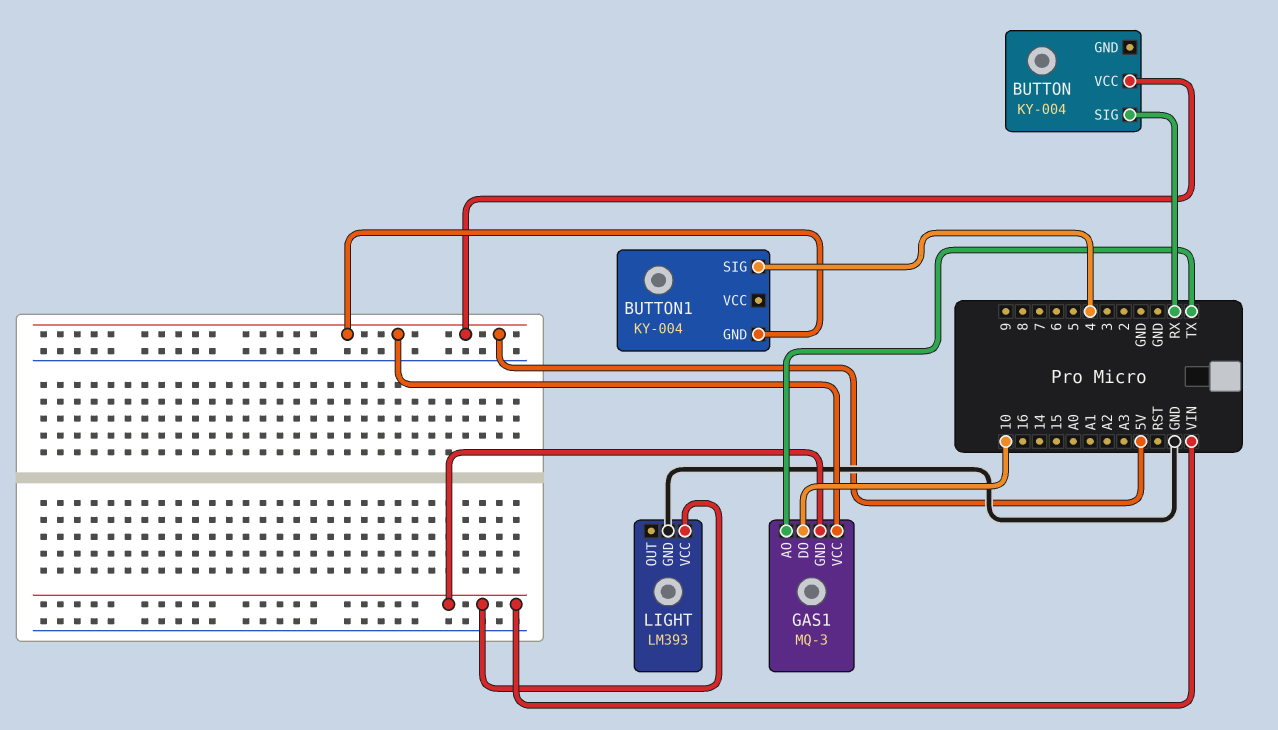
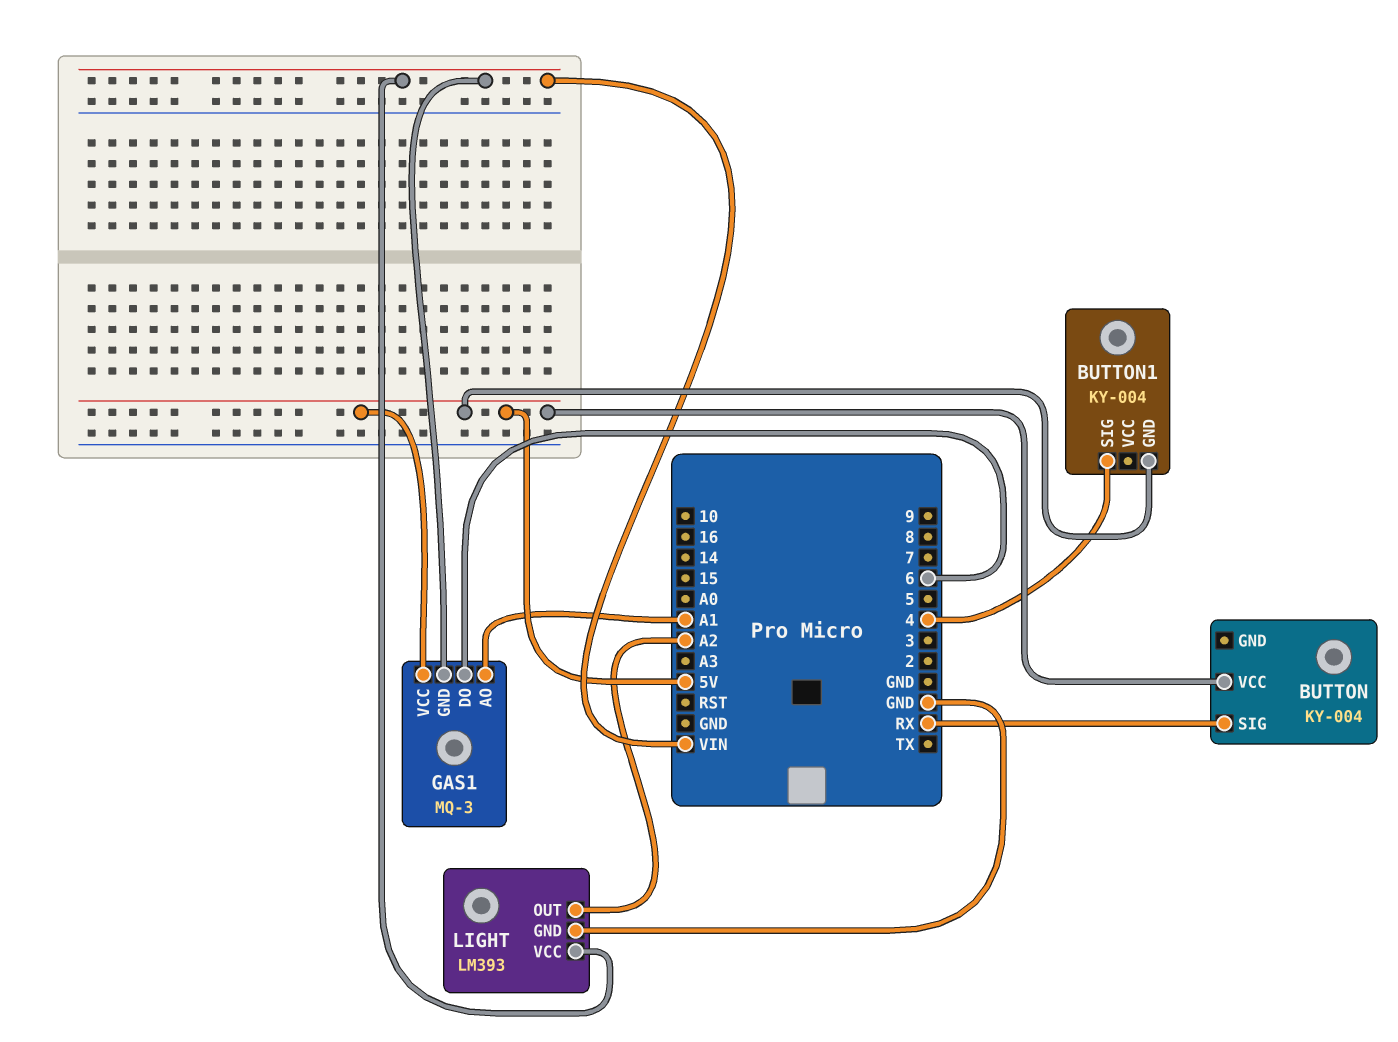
GAS1 pin AO: TX -> A1
GAS1 pin DO: 10 -> 6
LIGHT pin OUT: none -> A2

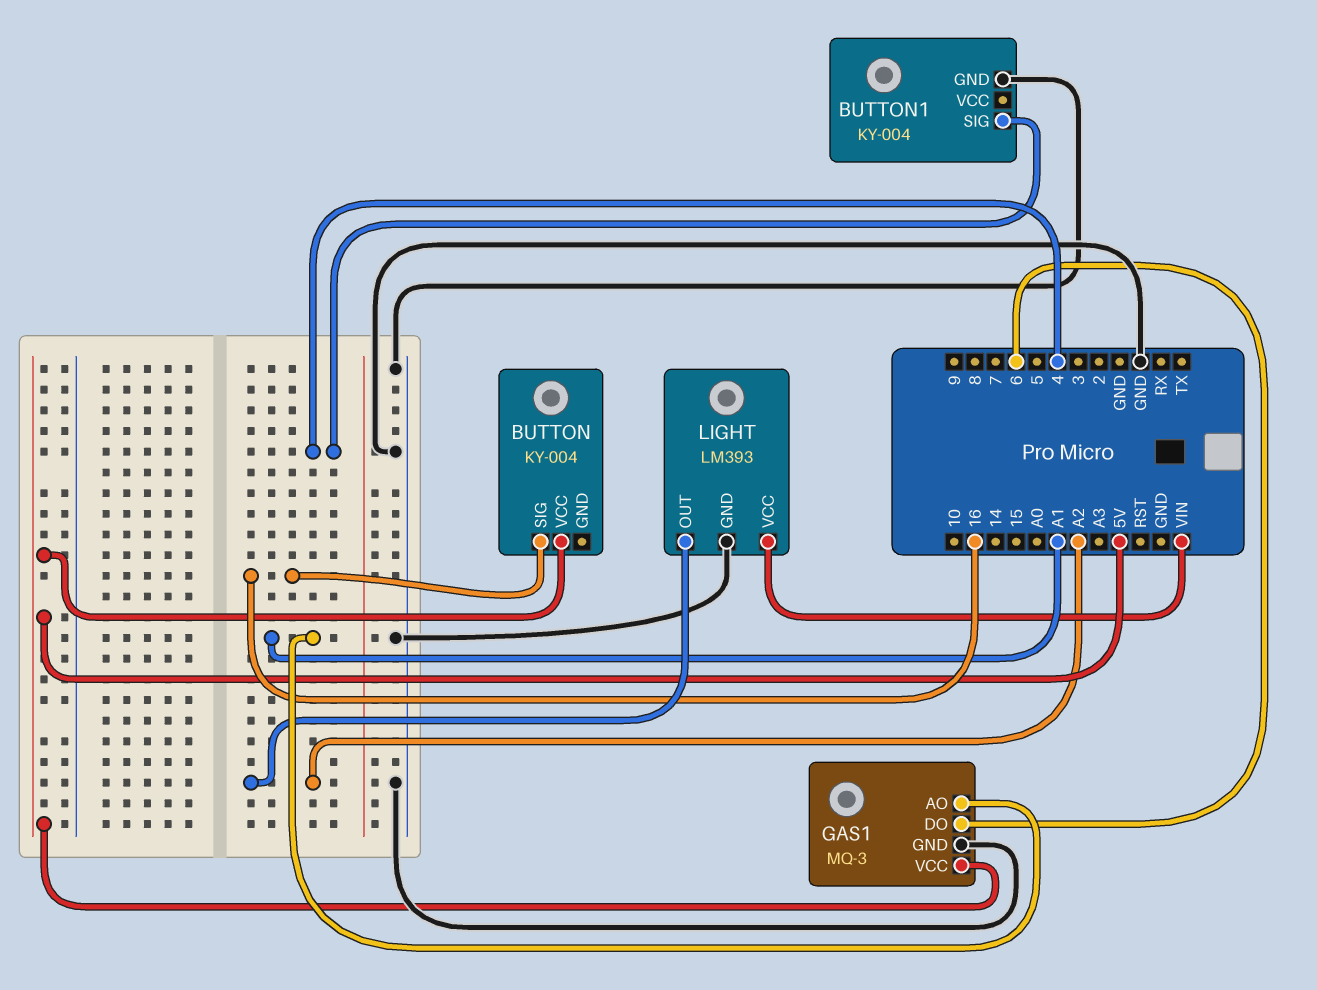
BUTTON pin SIG: RX -> 16
BUTTON1 pin GND: 5V -> GND
GAS1 pin GND: VIN -> GND

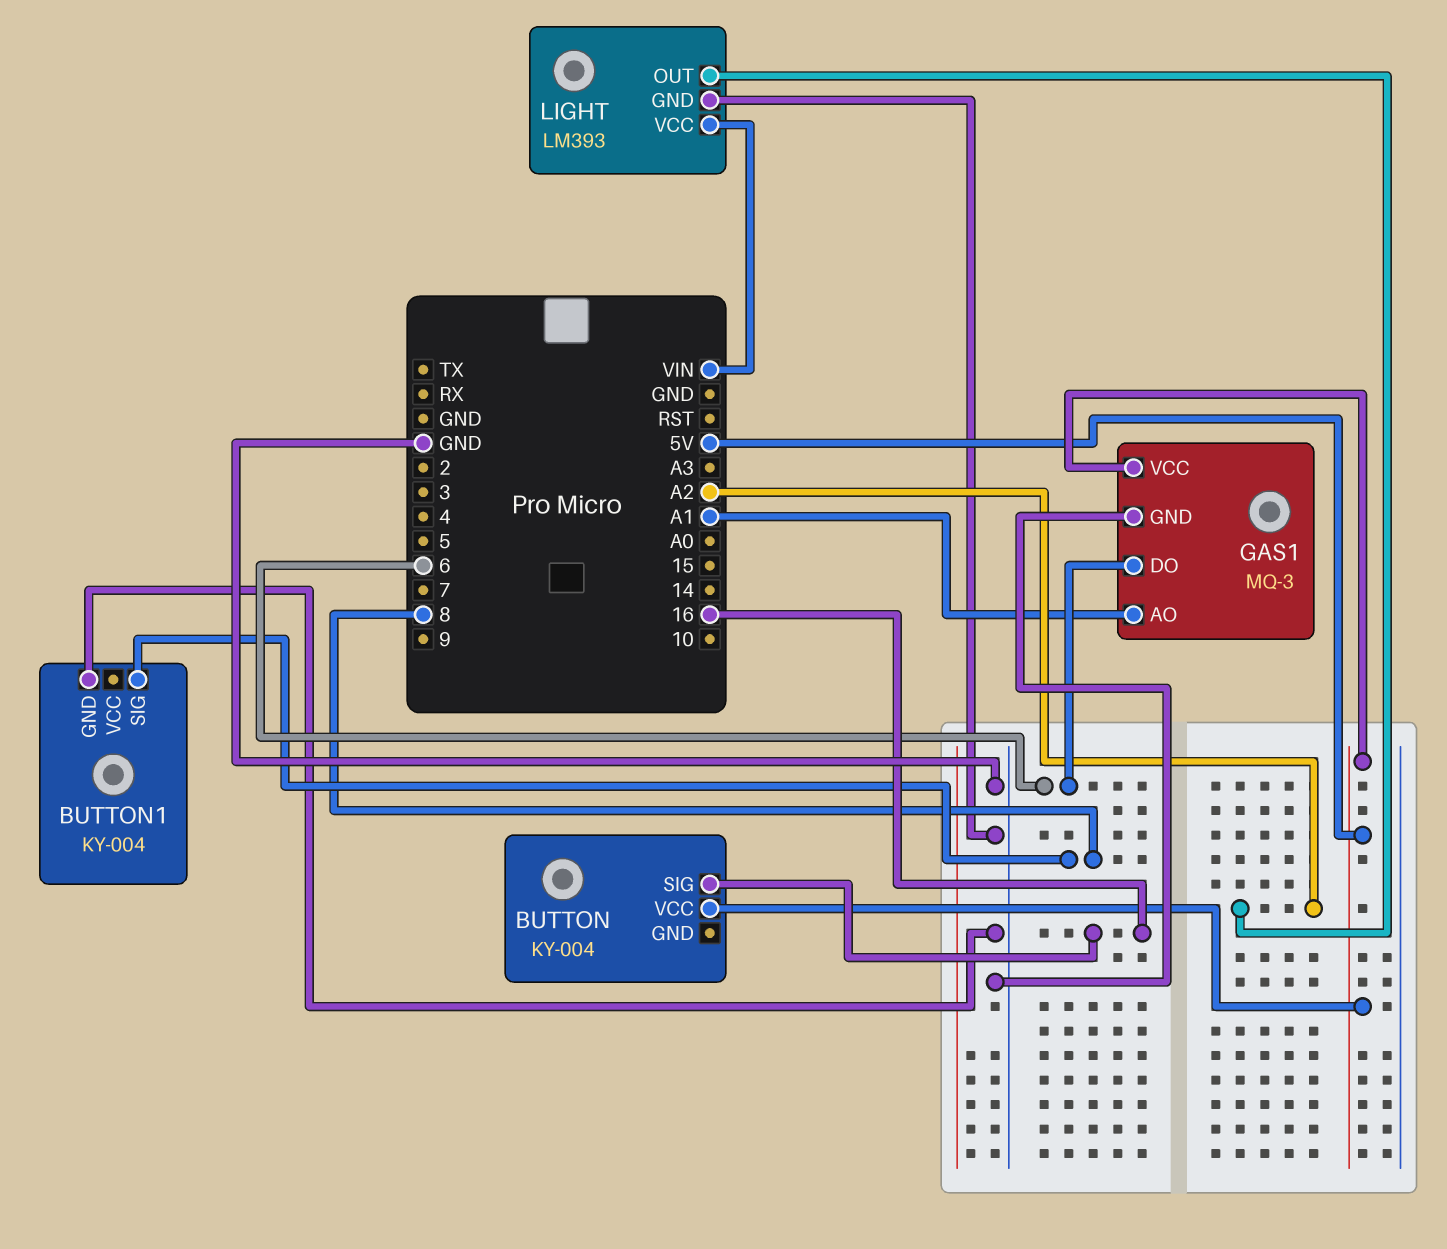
BUTTON1 pin SIG: 4 -> 8

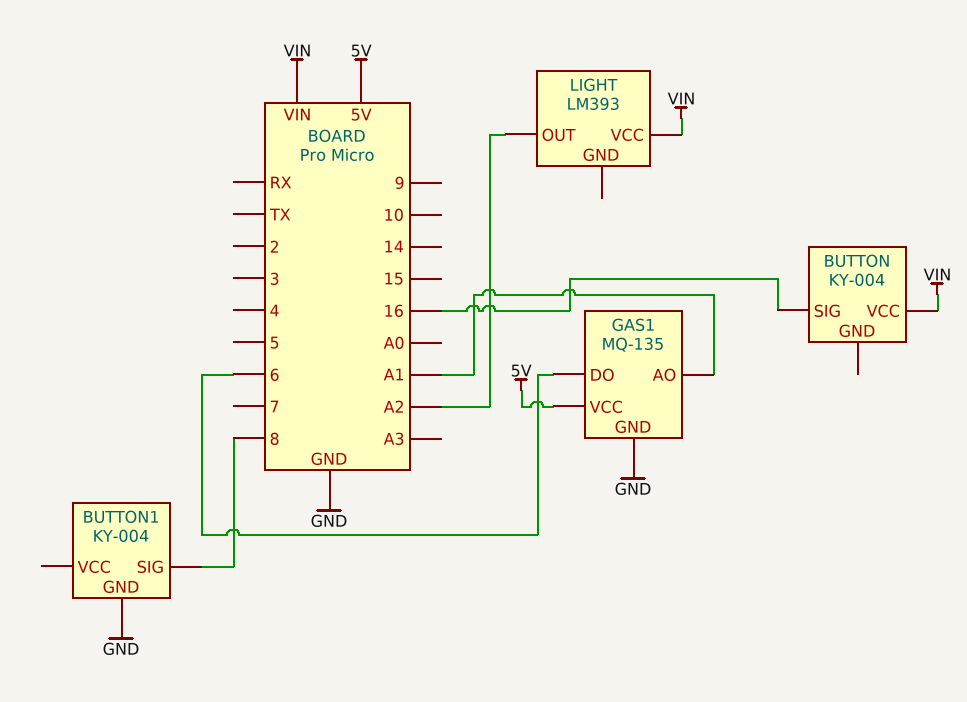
BUTTON pin VCC: 5V -> VIN
GAS1: MQ-3 -> MQ-135
LIGHT pin GND: GND -> none

